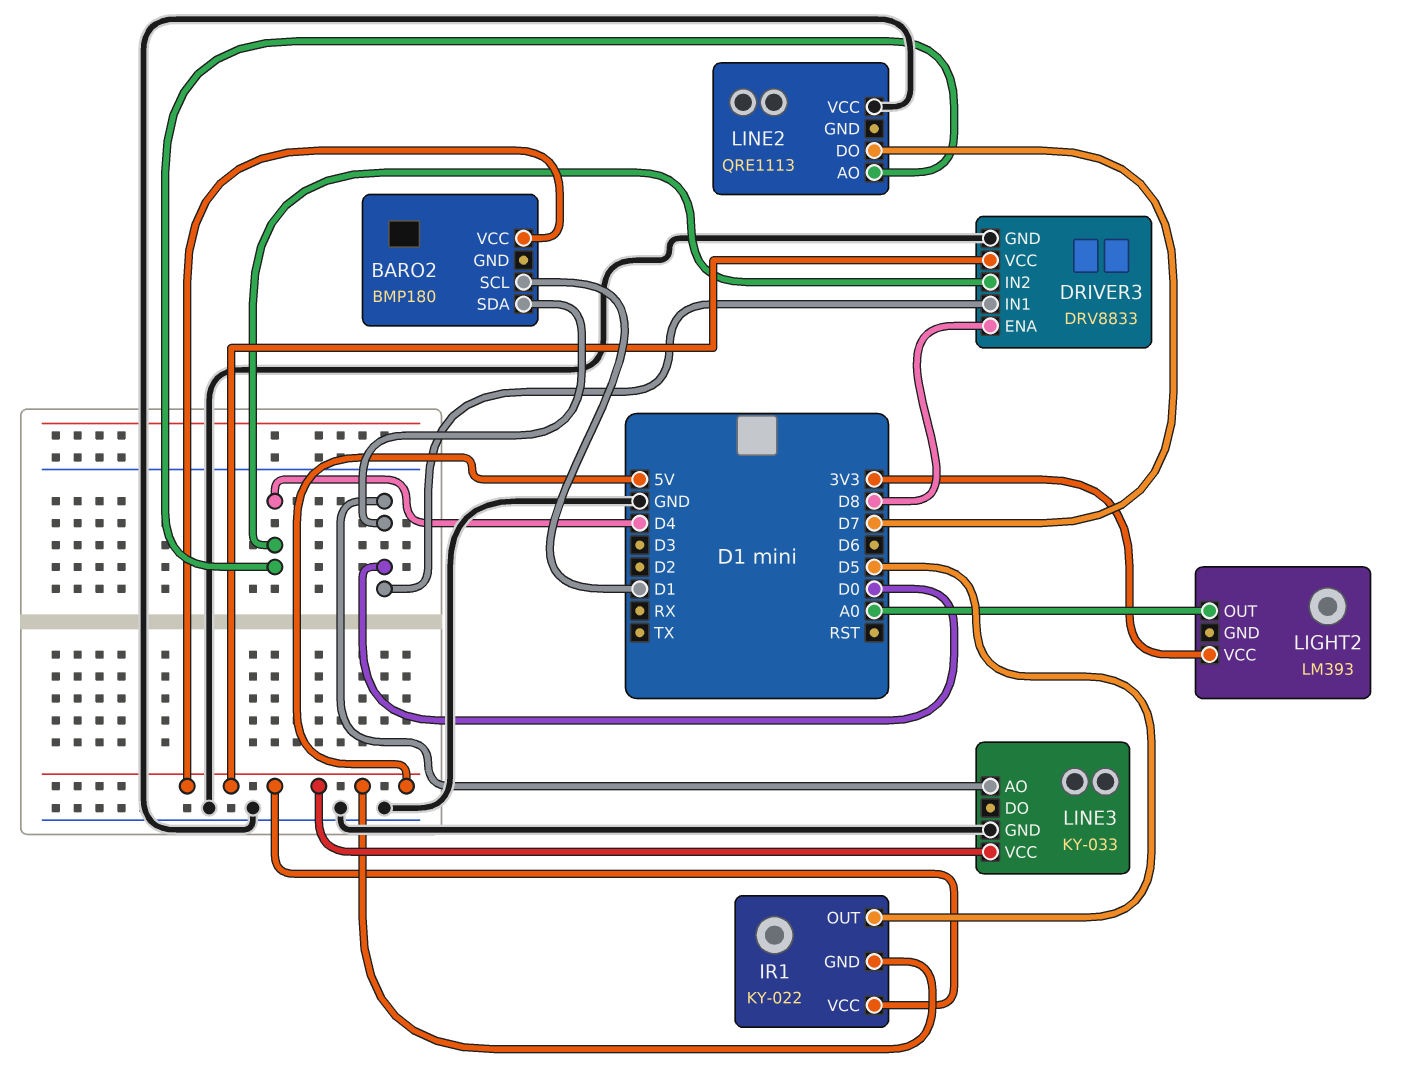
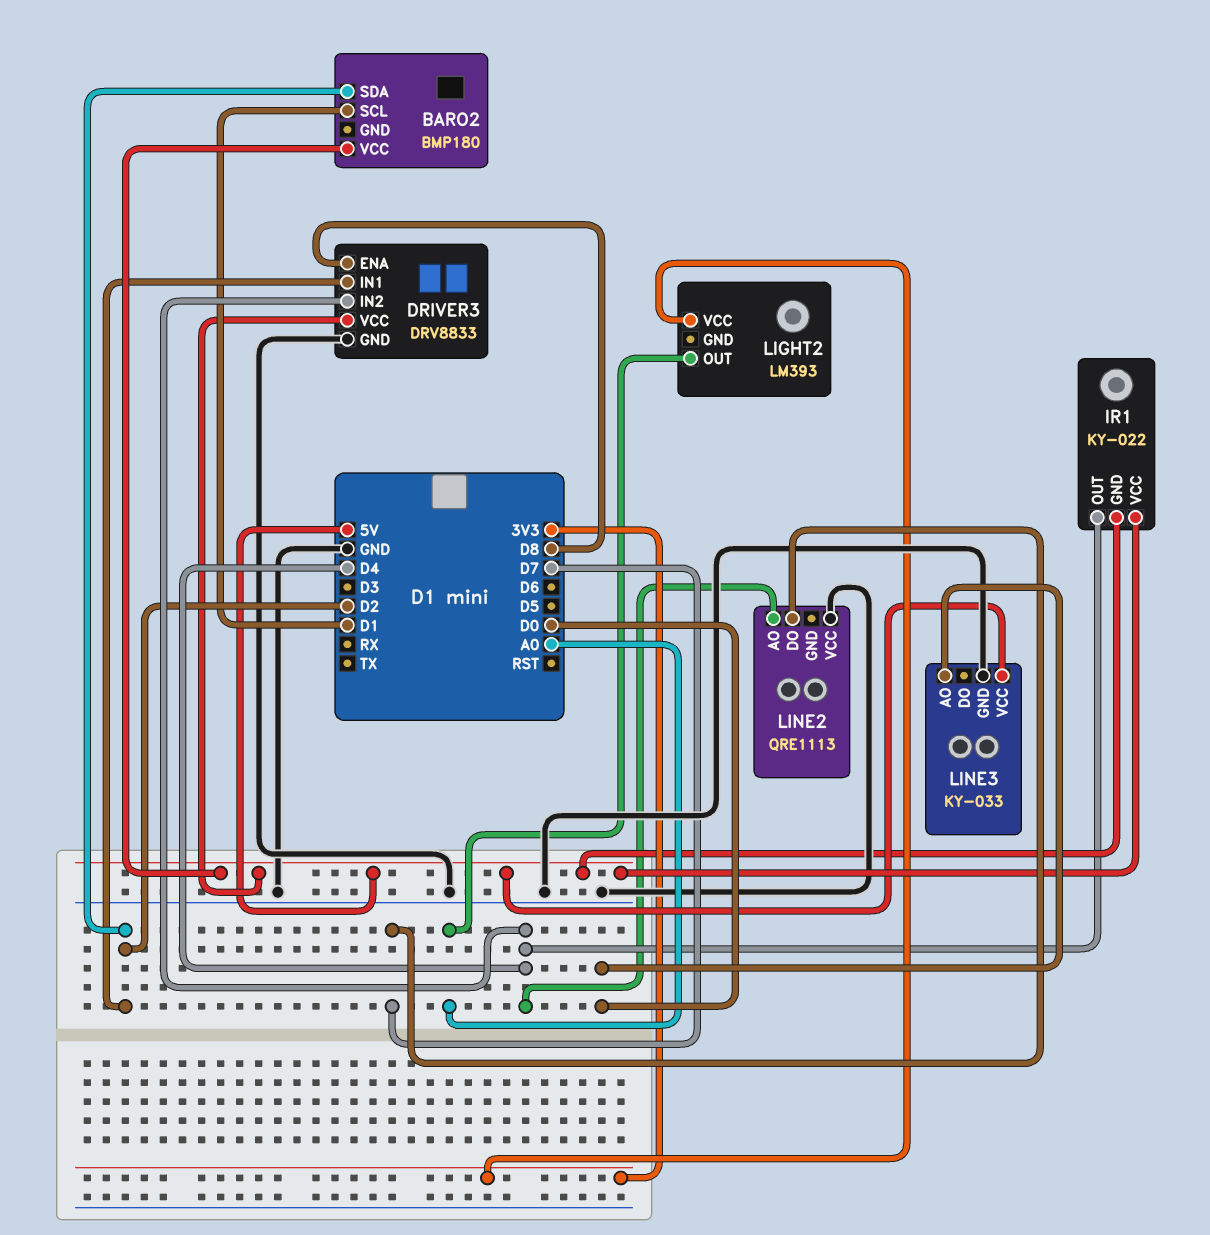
BARO2 pin SDA: D0 -> D2
DRIVER3 pin IN1: D0 -> D2
IR1 pin OUT: D5 -> D4

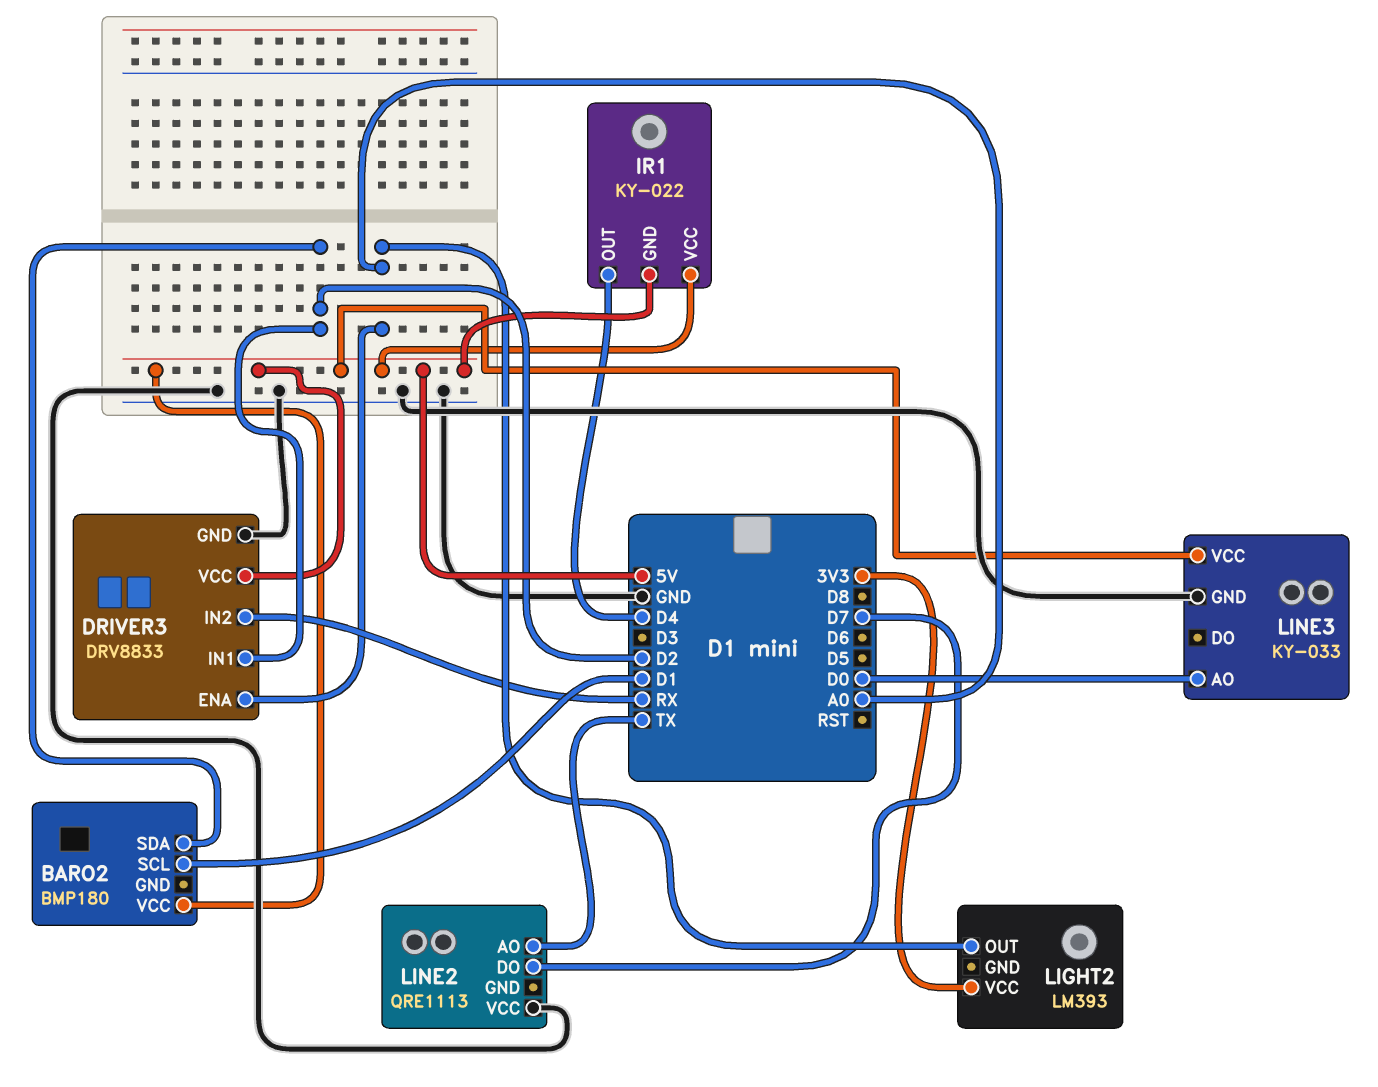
DRIVER3 pin ENA: D8 -> A0
DRIVER3 pin IN2: D4 -> RX
LINE2 pin AO: D4 -> TX

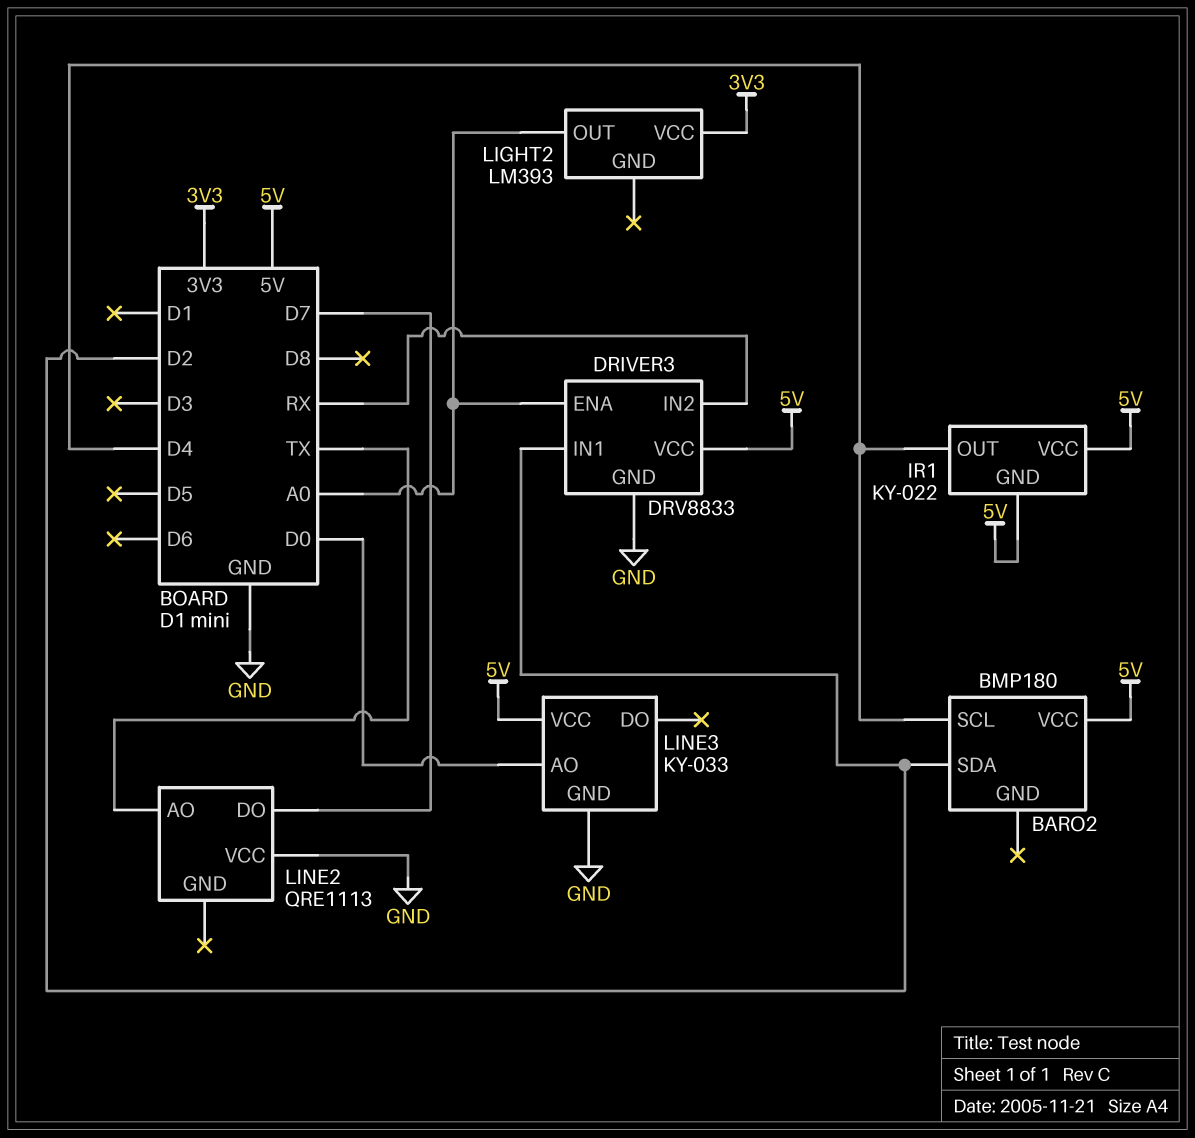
BARO2 pin SCL: D1 -> D4

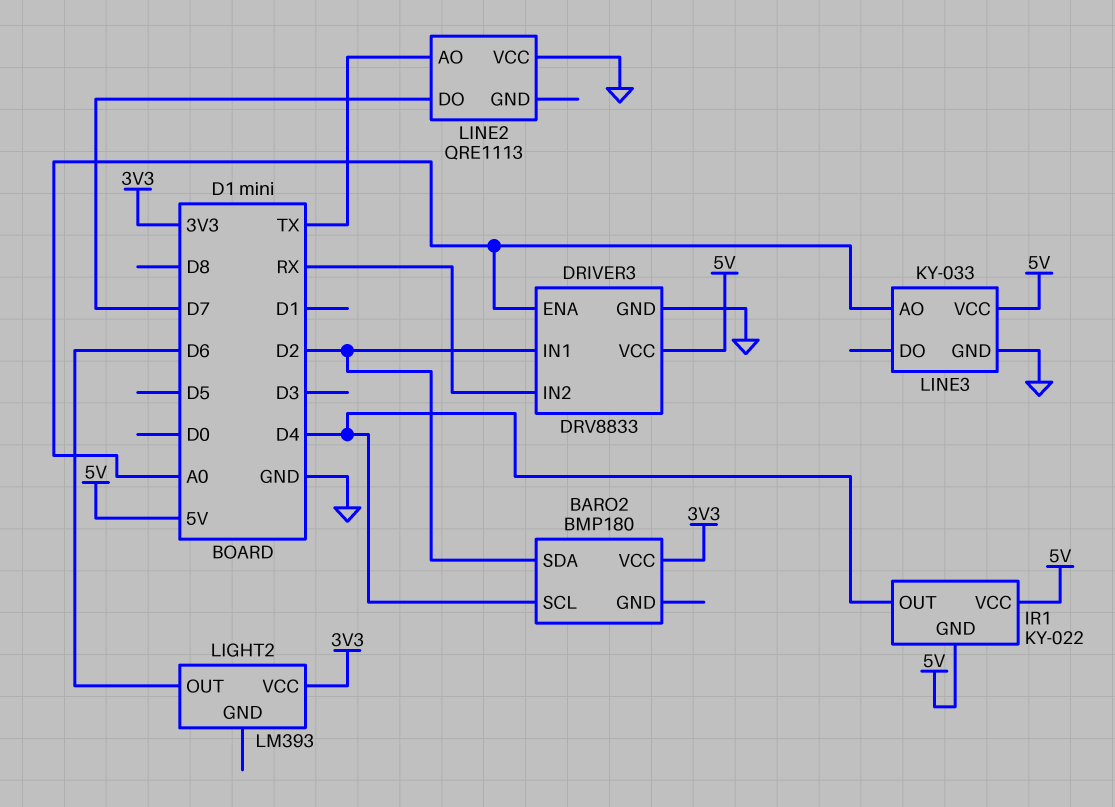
BARO2 pin VCC: 5V -> 3V3
LIGHT2 pin OUT: A0 -> D6
LINE3 pin AO: D0 -> A0

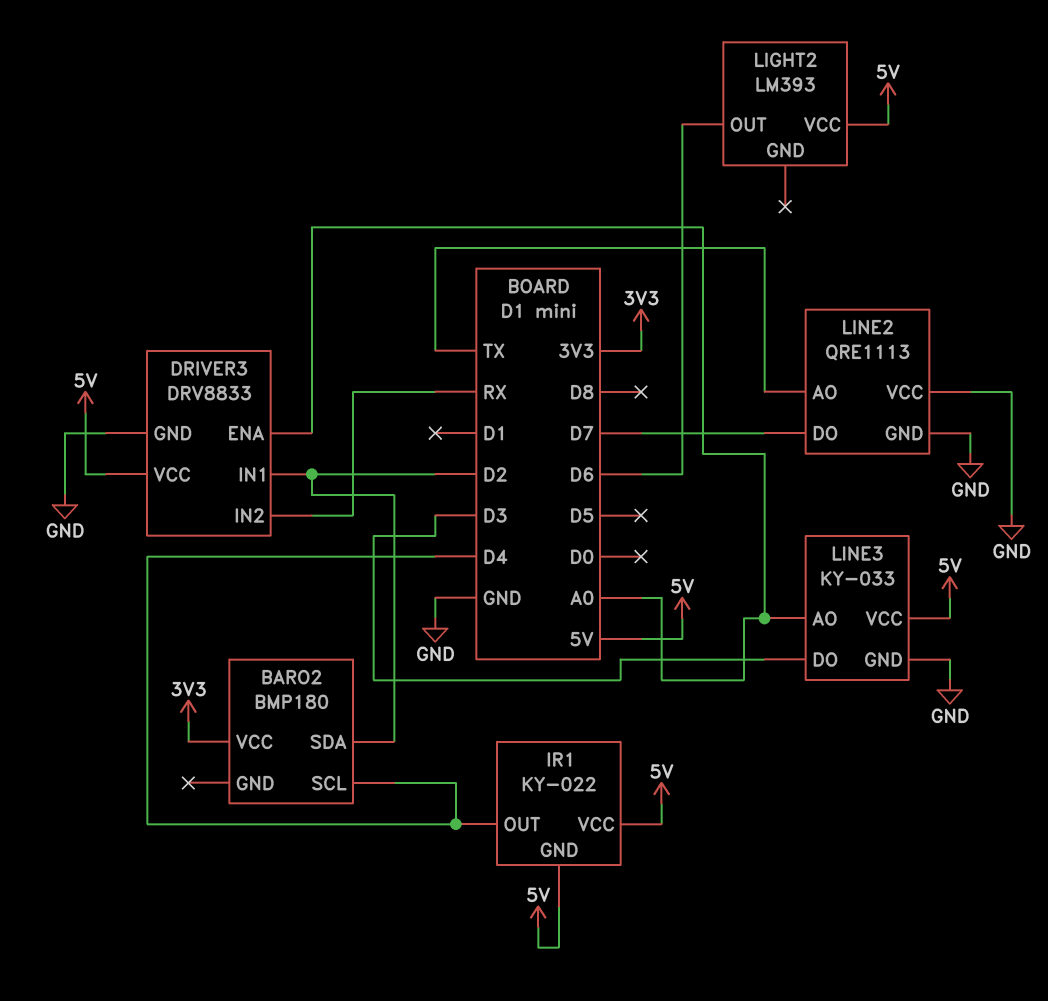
LIGHT2 pin VCC: 3V3 -> 5V
LINE2 pin GND: none -> GND
LINE3 pin DO: none -> D3

